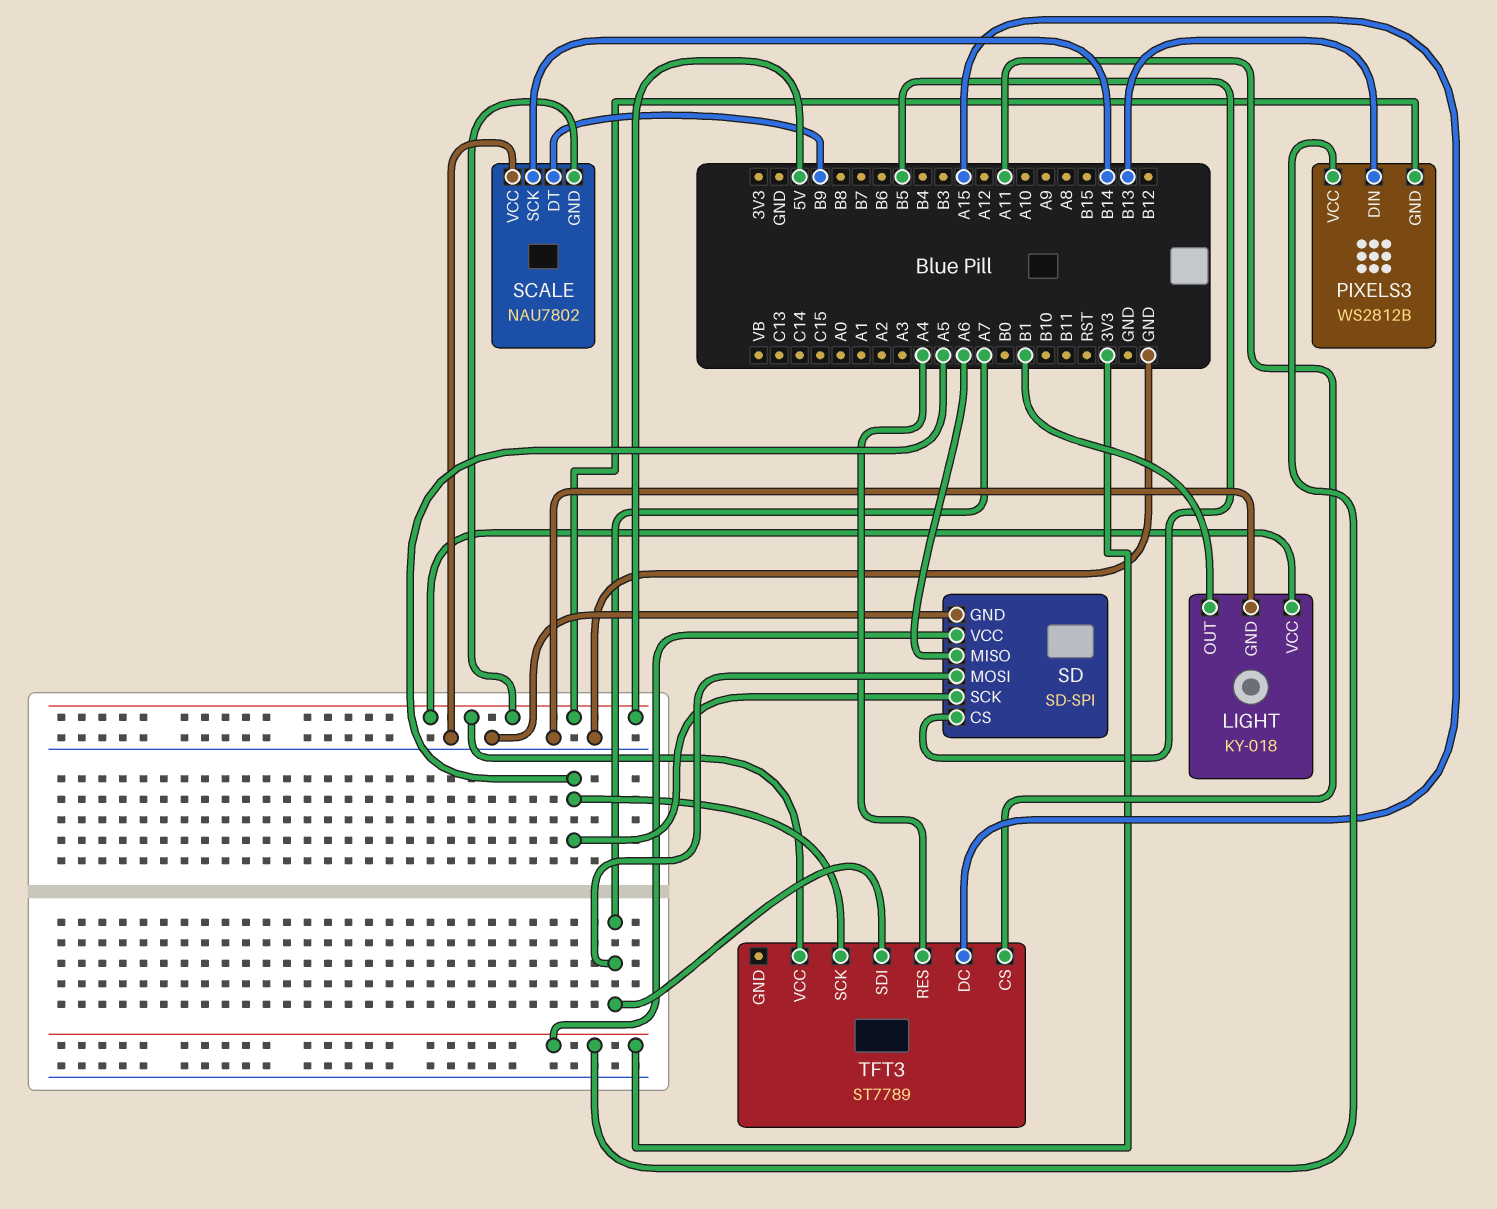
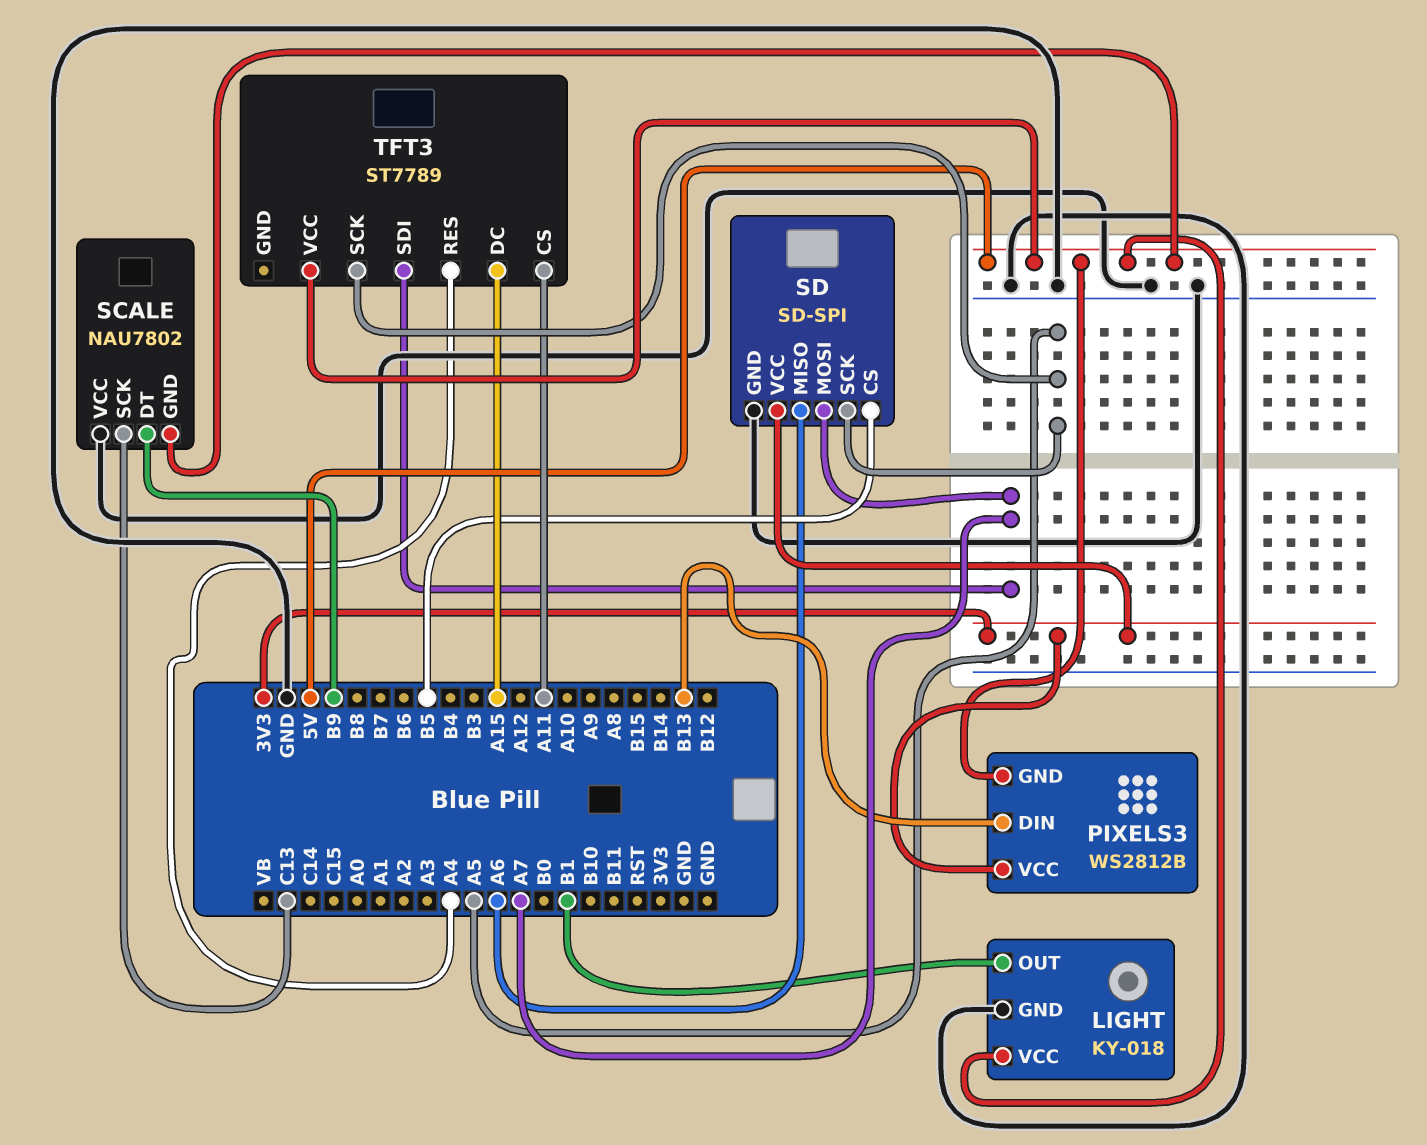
SCALE pin SCK: B14 -> C13

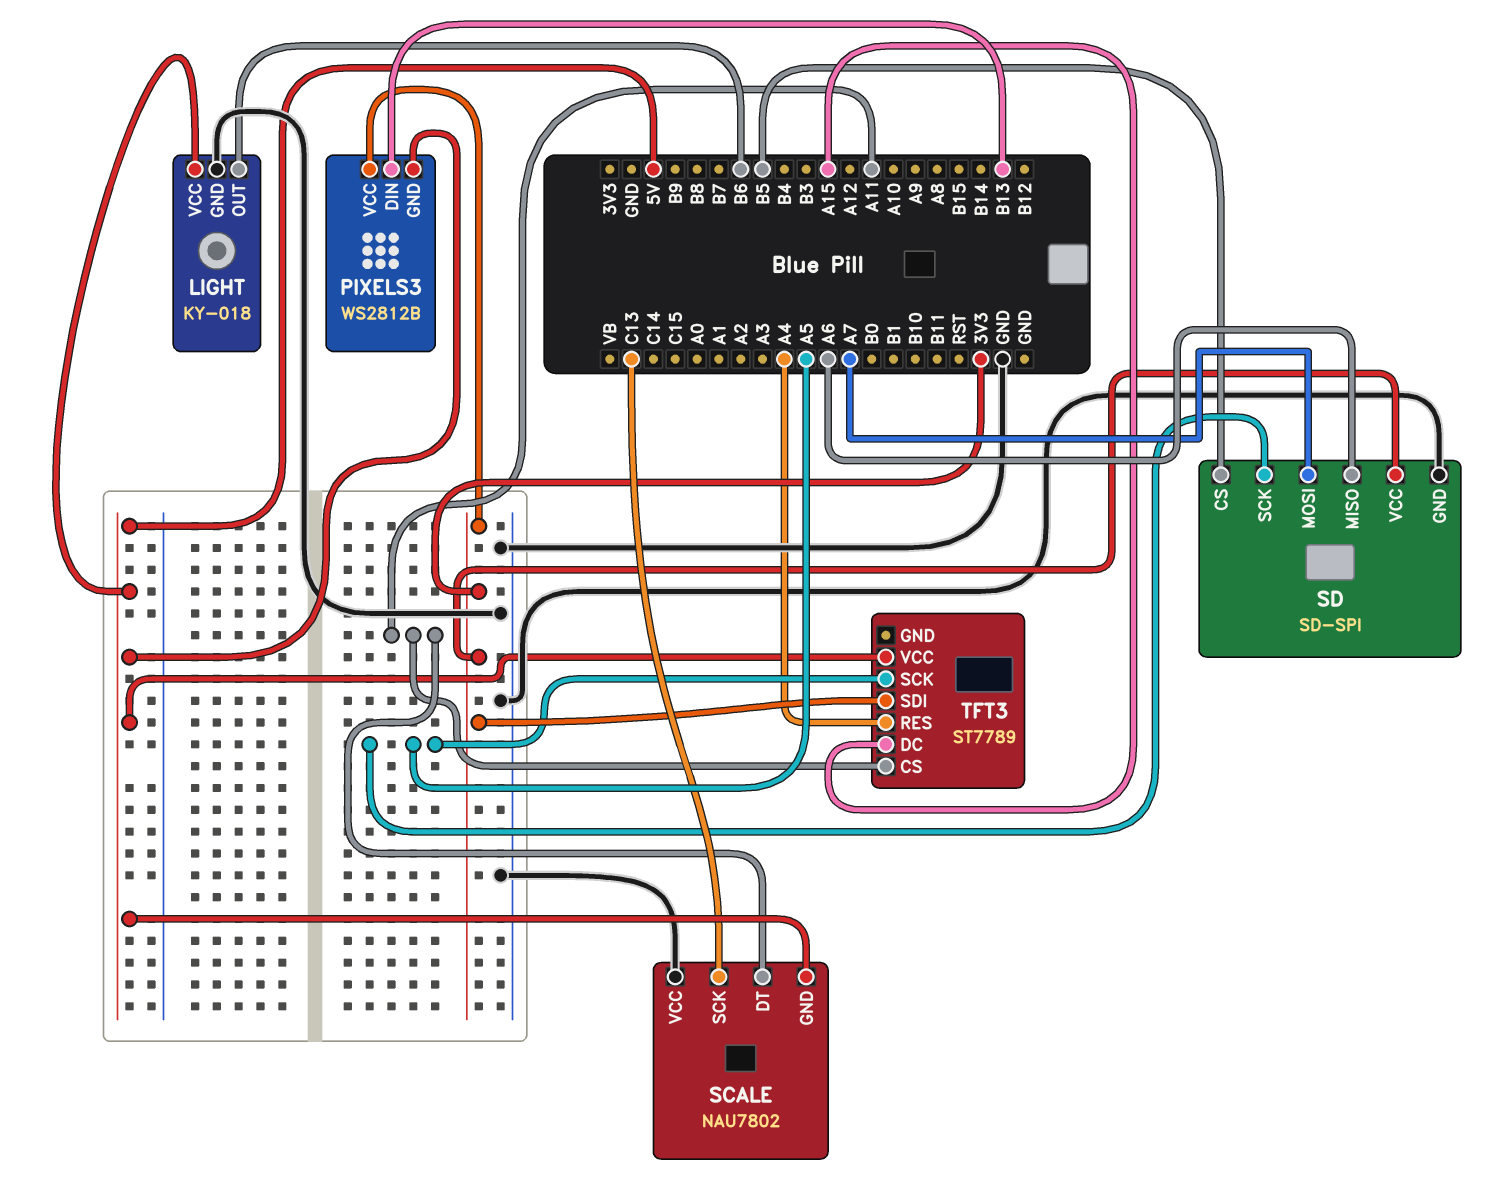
LIGHT pin OUT: B1 -> B6
SCALE pin DT: B9 -> A11
TFT3 pin SDI: A7 -> 3V3

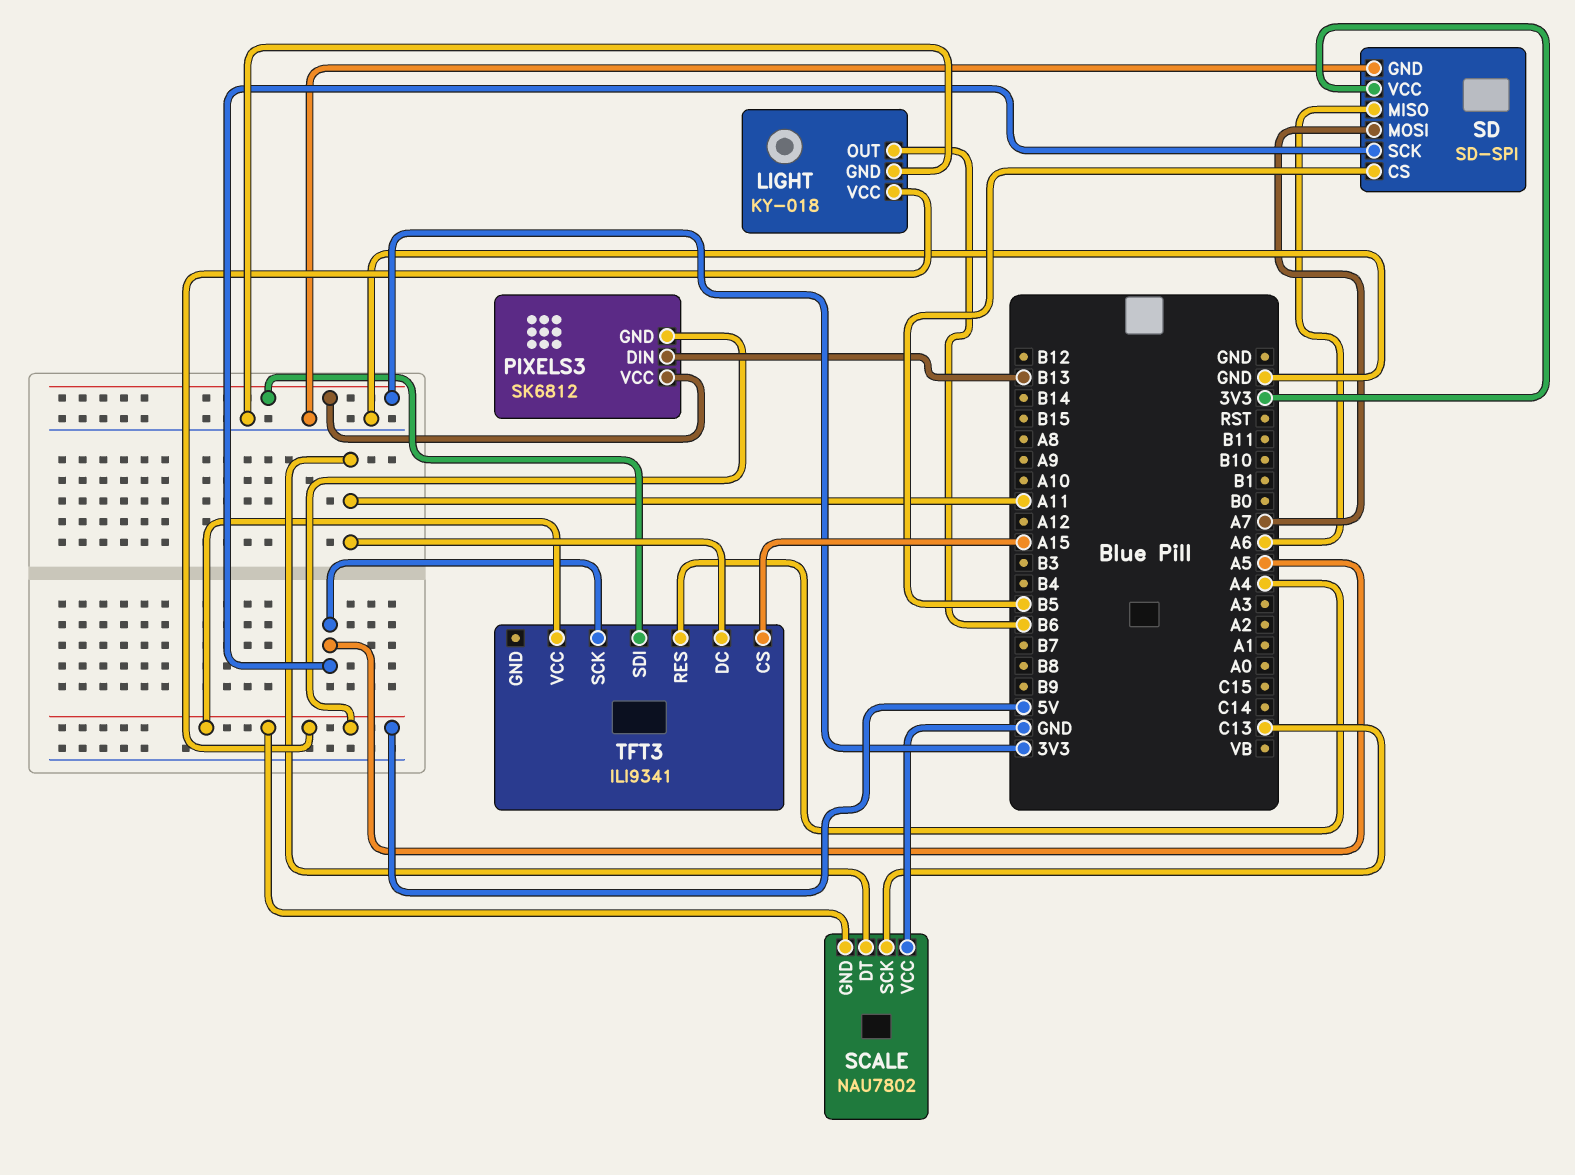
PIXELS3: WS2812B -> SK6812
TFT3: ST7789 -> ILI9341
TFT3 pin CS: A11 -> A15
TFT3 pin DC: A15 -> A11

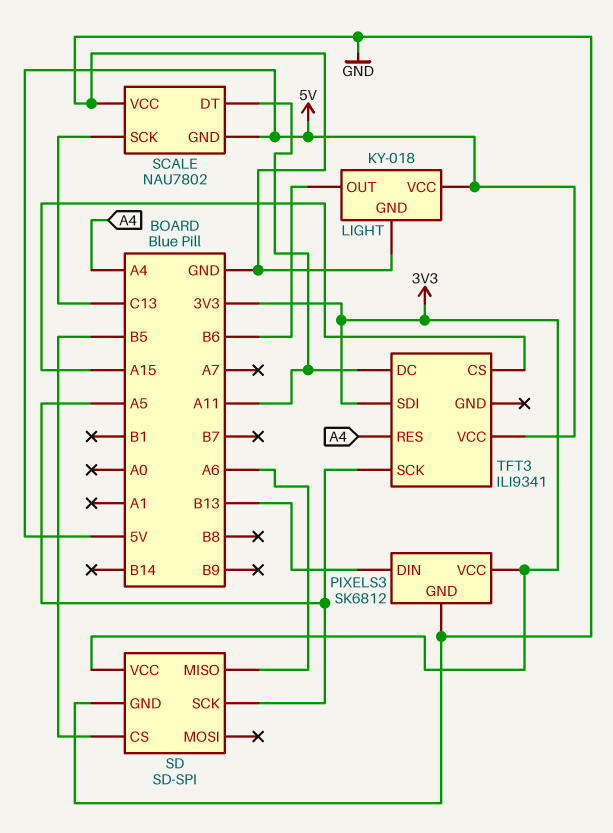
PIXELS3 pin GND: 5V -> GND
SD pin MOSI: A7 -> none

